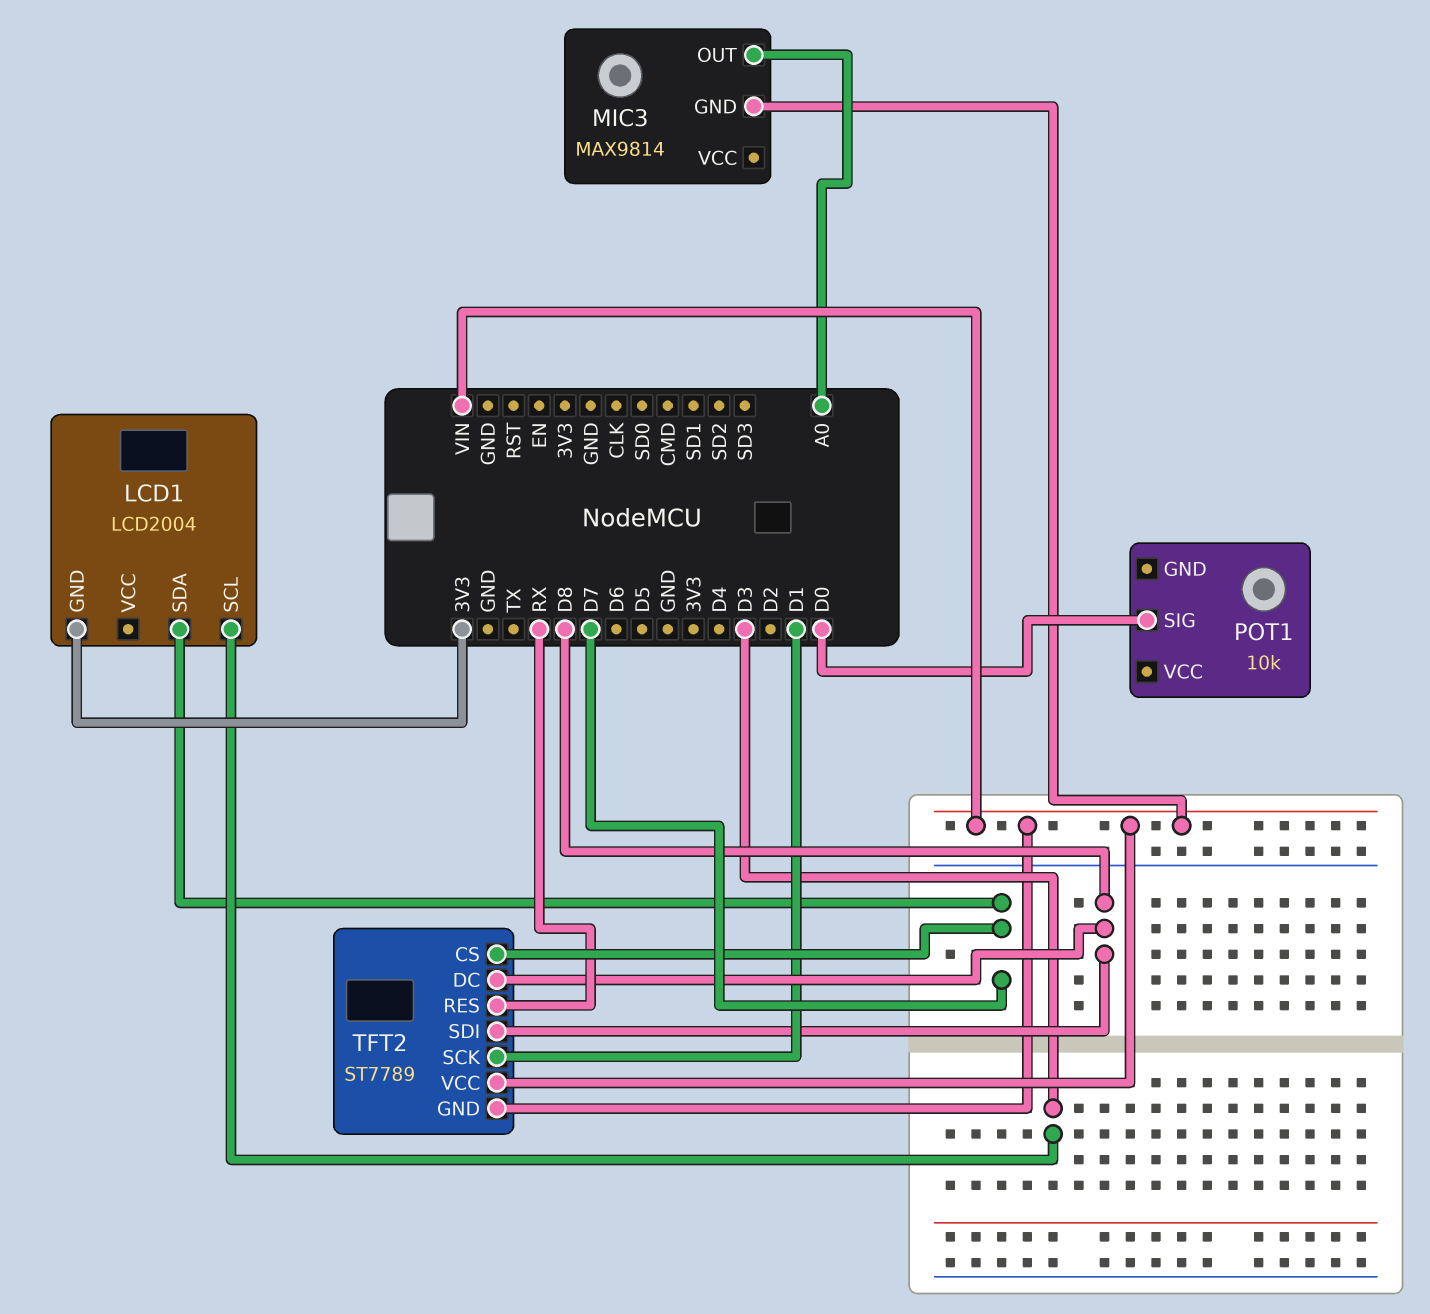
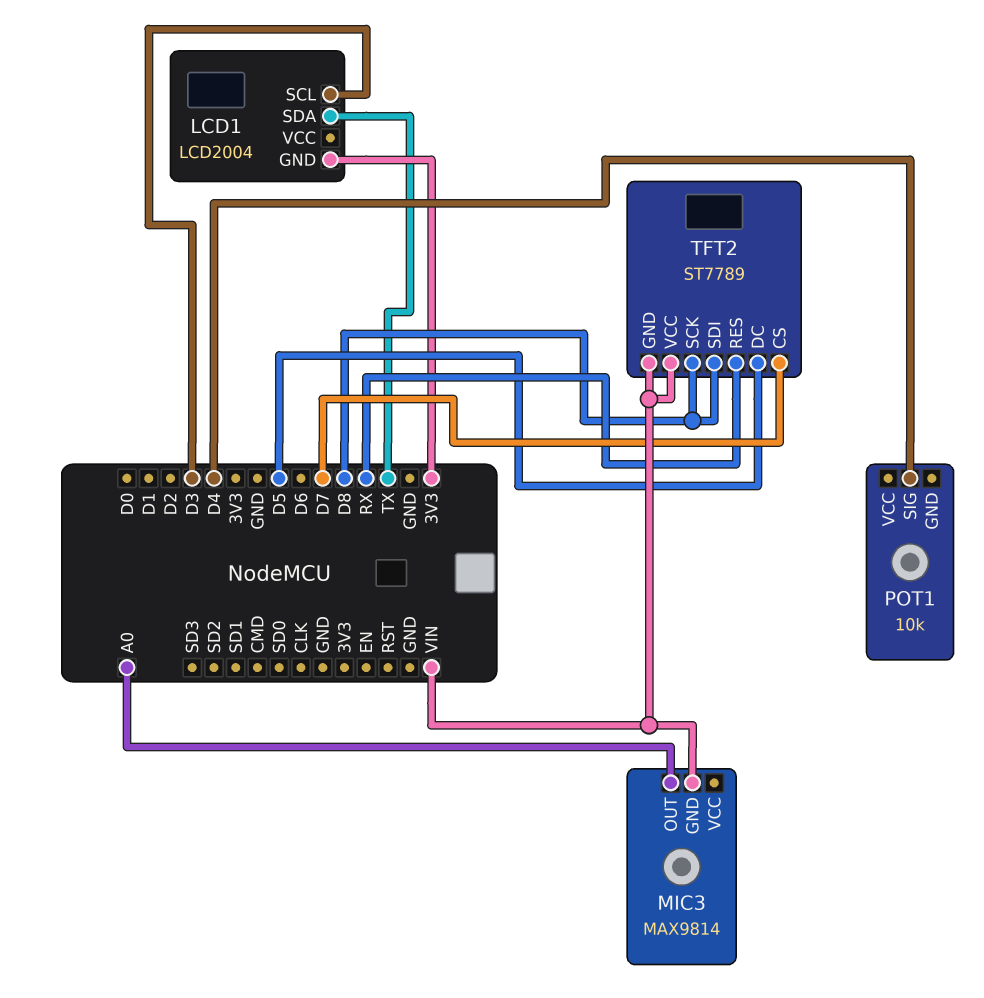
LCD1 pin SDA: D7 -> TX
POT1 pin SIG: D0 -> D4
TFT2 pin DC: D8 -> D5
TFT2 pin SCK: D1 -> D8

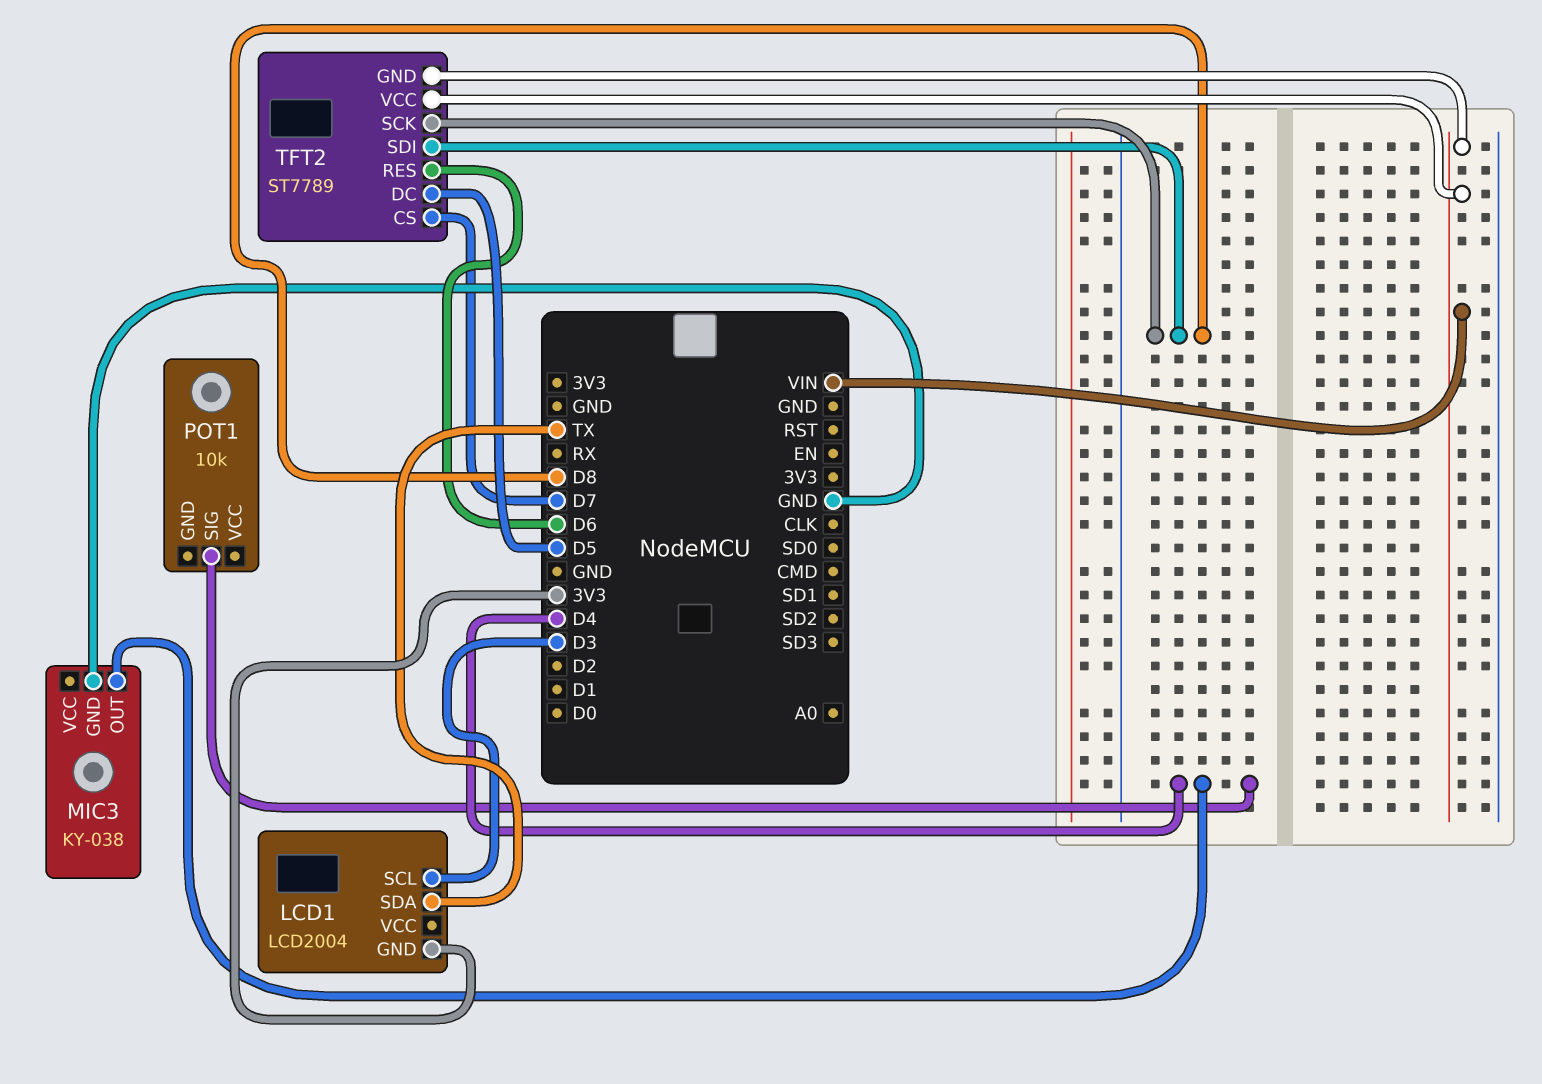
MIC3: MAX9814 -> KY-038
MIC3 pin GND: VIN -> GND
MIC3 pin OUT: A0 -> D4
TFT2 pin RES: RX -> D6

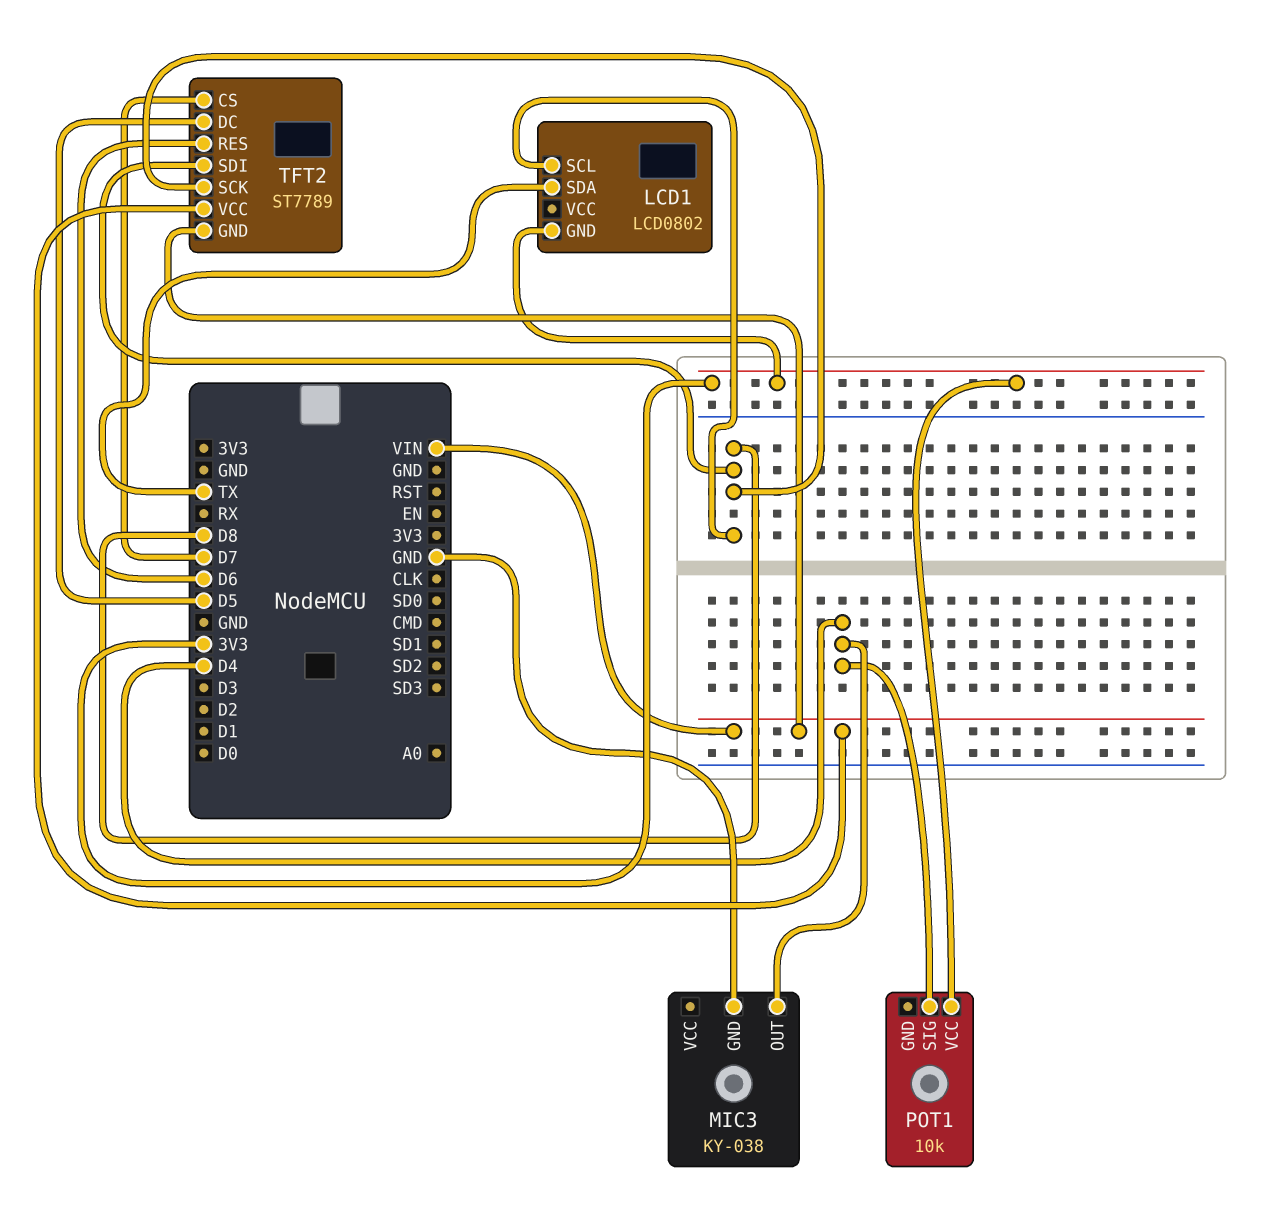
LCD1: LCD2004 -> LCD0802
LCD1 pin SCL: D3 -> D8
POT1 pin VCC: none -> 3V3

